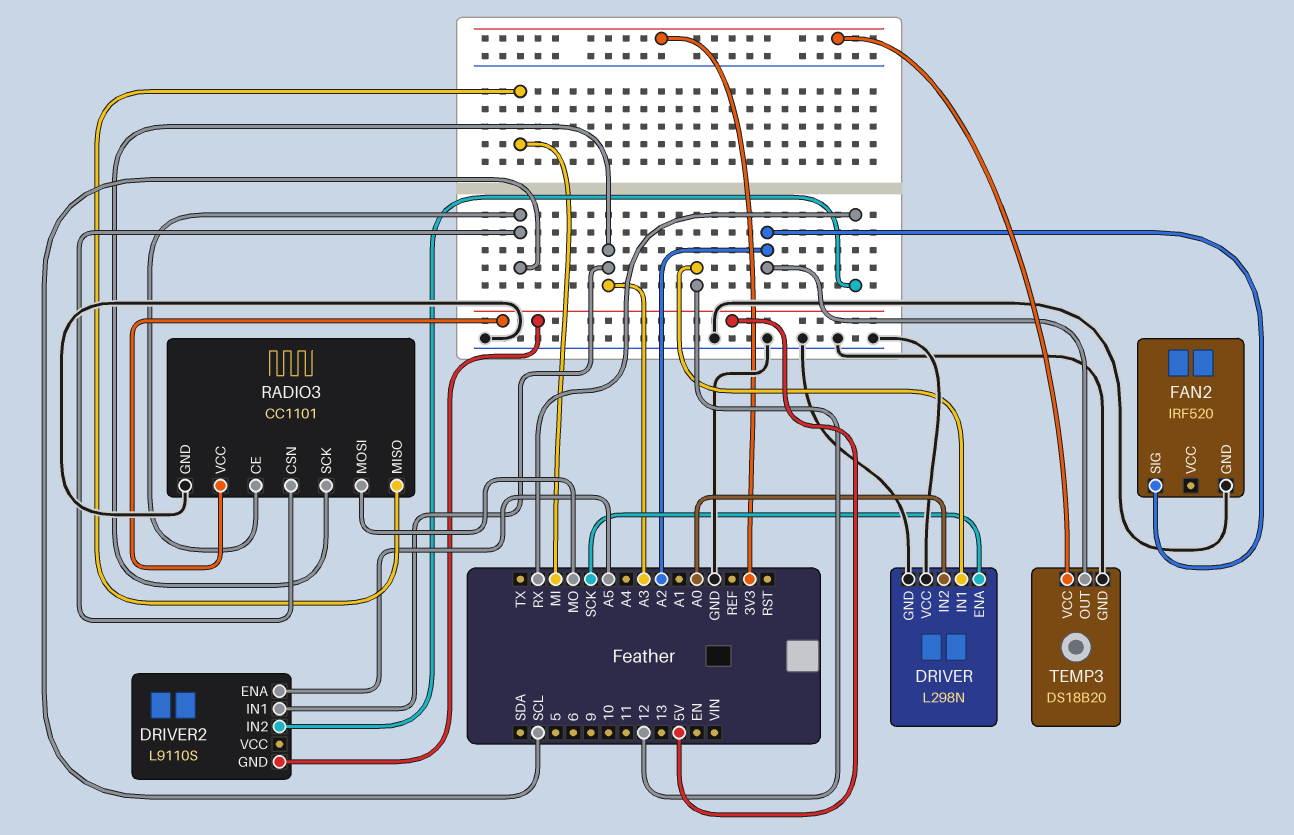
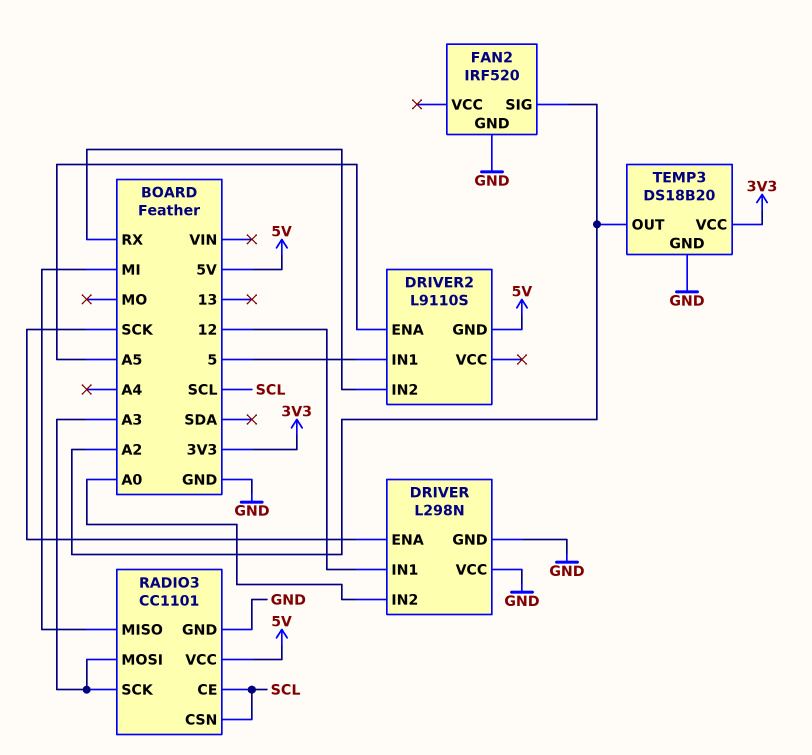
DRIVER2 pin IN1: A3 -> 5
RADIO3 pin MOSI: MO -> A3

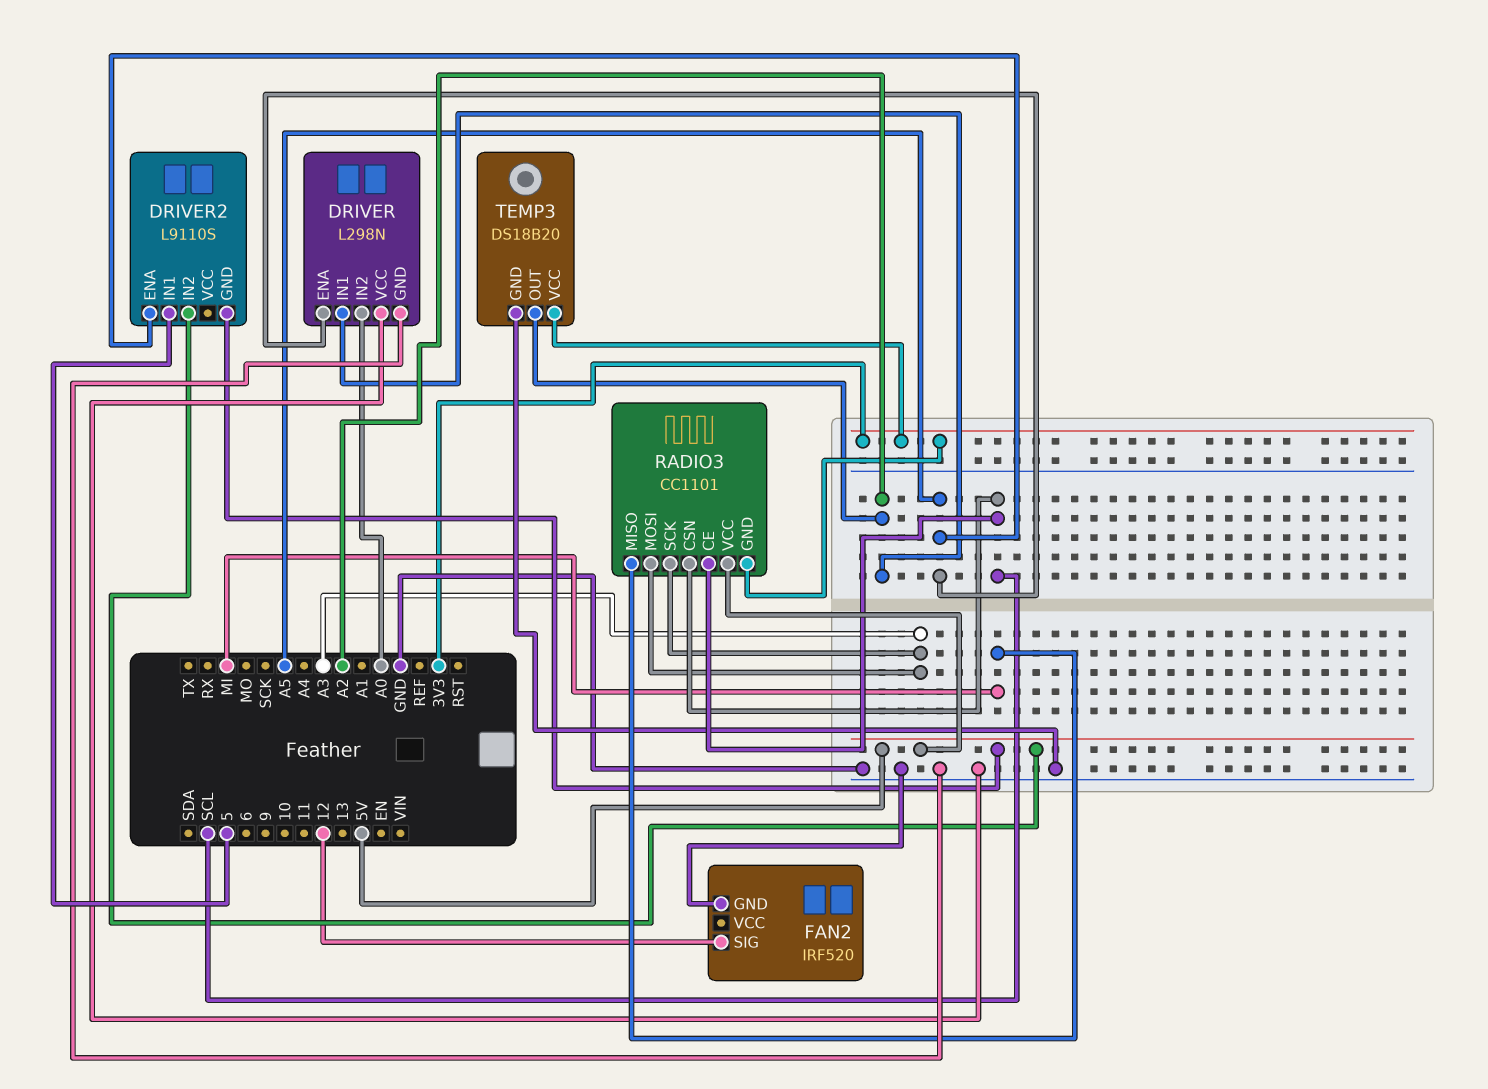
DRIVER pin ENA: SCK -> A5
DRIVER pin IN1: 12 -> A2
DRIVER2 pin IN2: RX -> 5V
FAN2 pin SIG: A2 -> 12
RADIO3 pin GND: GND -> 3V3

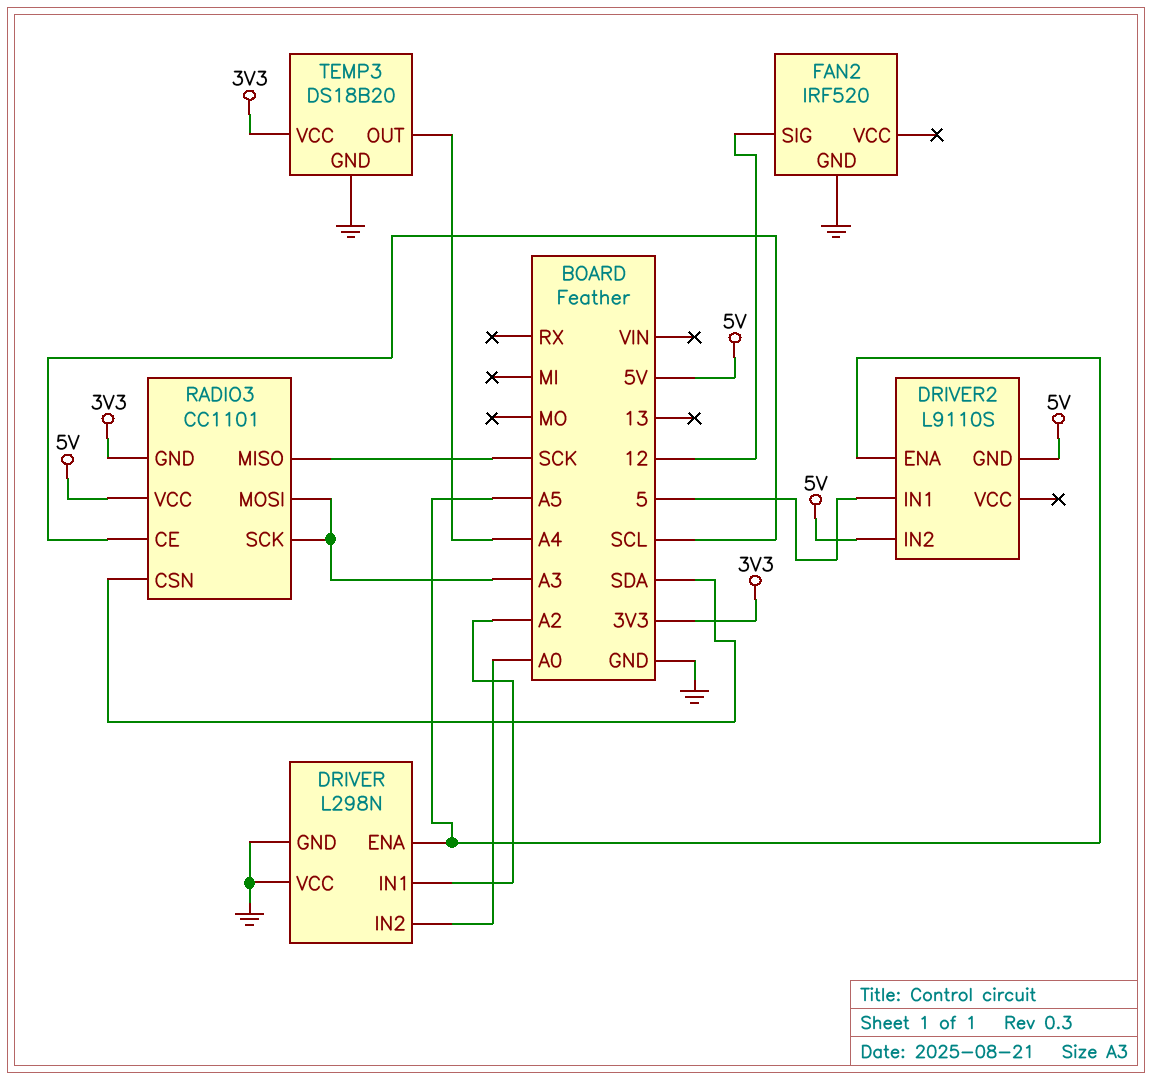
RADIO3 pin CSN: SCL -> SDA
RADIO3 pin MISO: MI -> SCK
TEMP3 pin OUT: A2 -> A4

